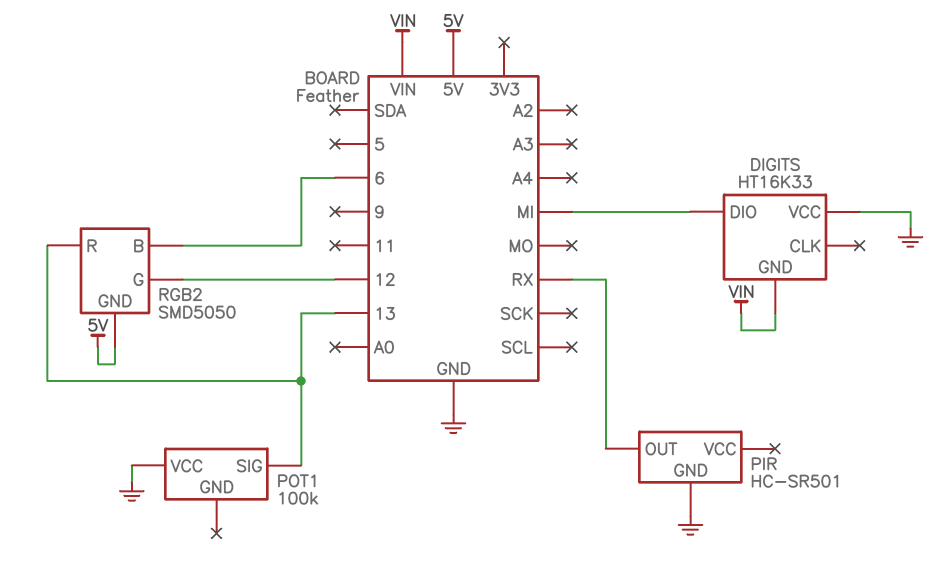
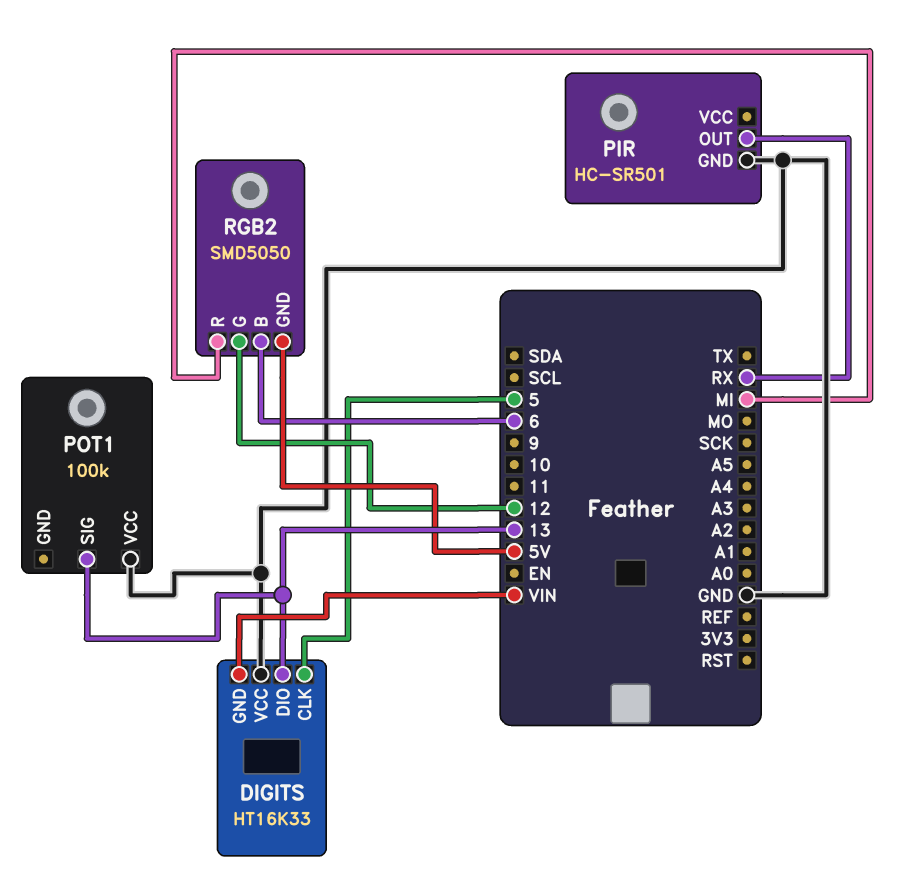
DIGITS pin CLK: none -> 5
DIGITS pin DIO: MI -> 13
RGB2 pin R: 13 -> MI

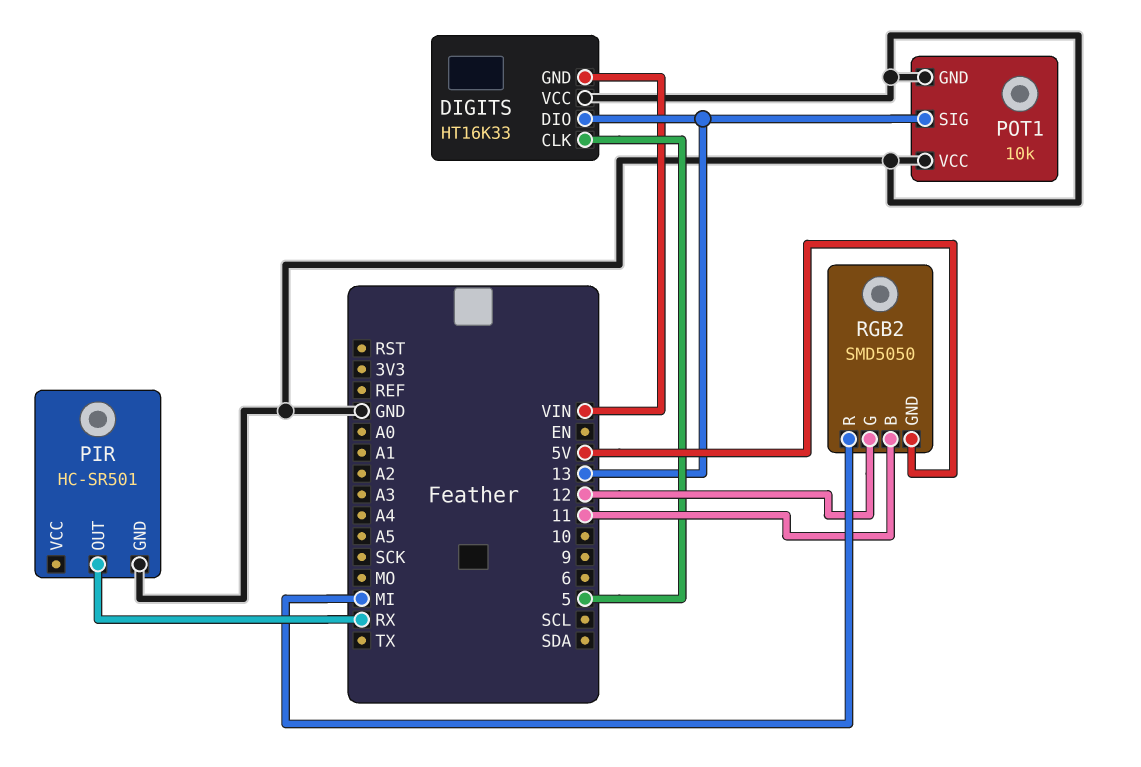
POT1: 100k -> 10k
POT1 pin GND: none -> GND
RGB2 pin B: 6 -> 11

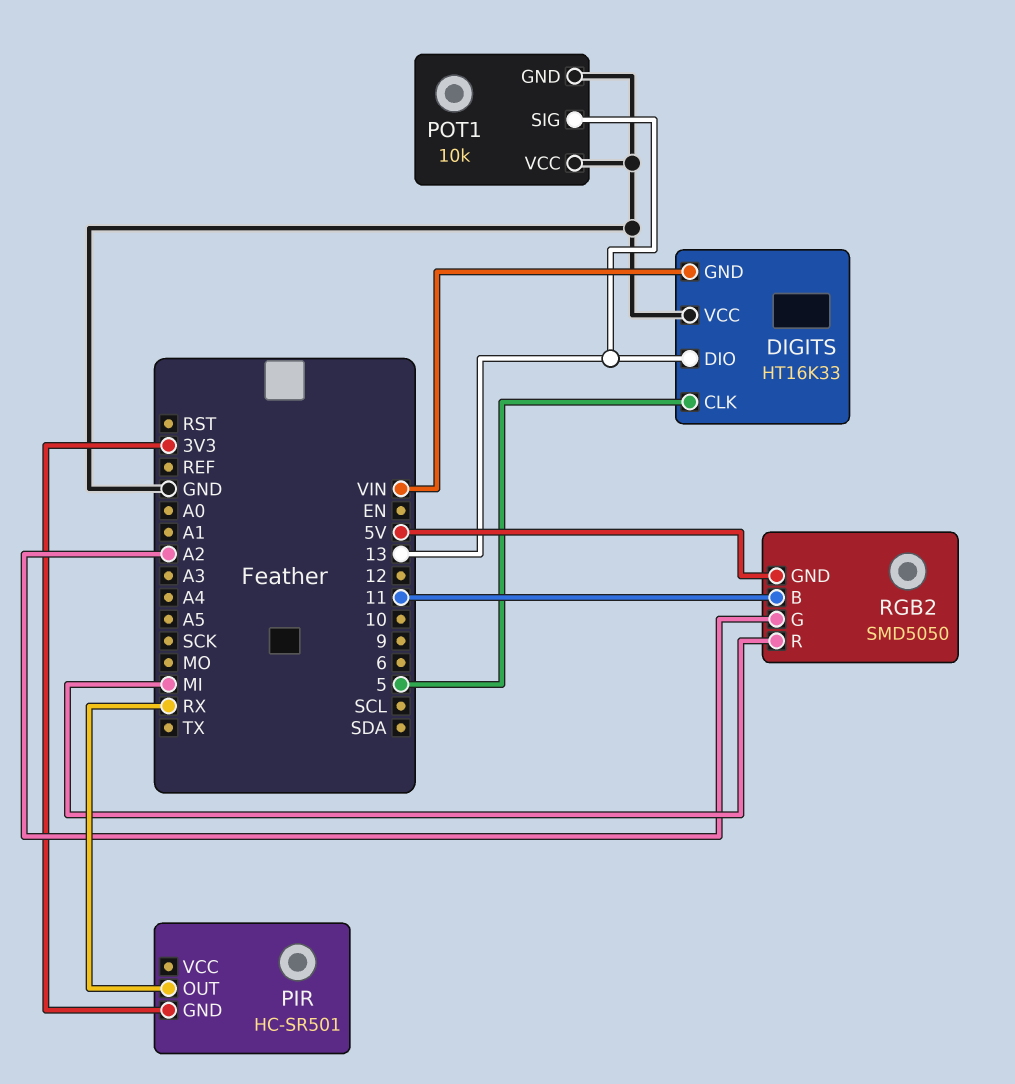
PIR pin GND: GND -> 3V3
RGB2 pin G: 12 -> A2

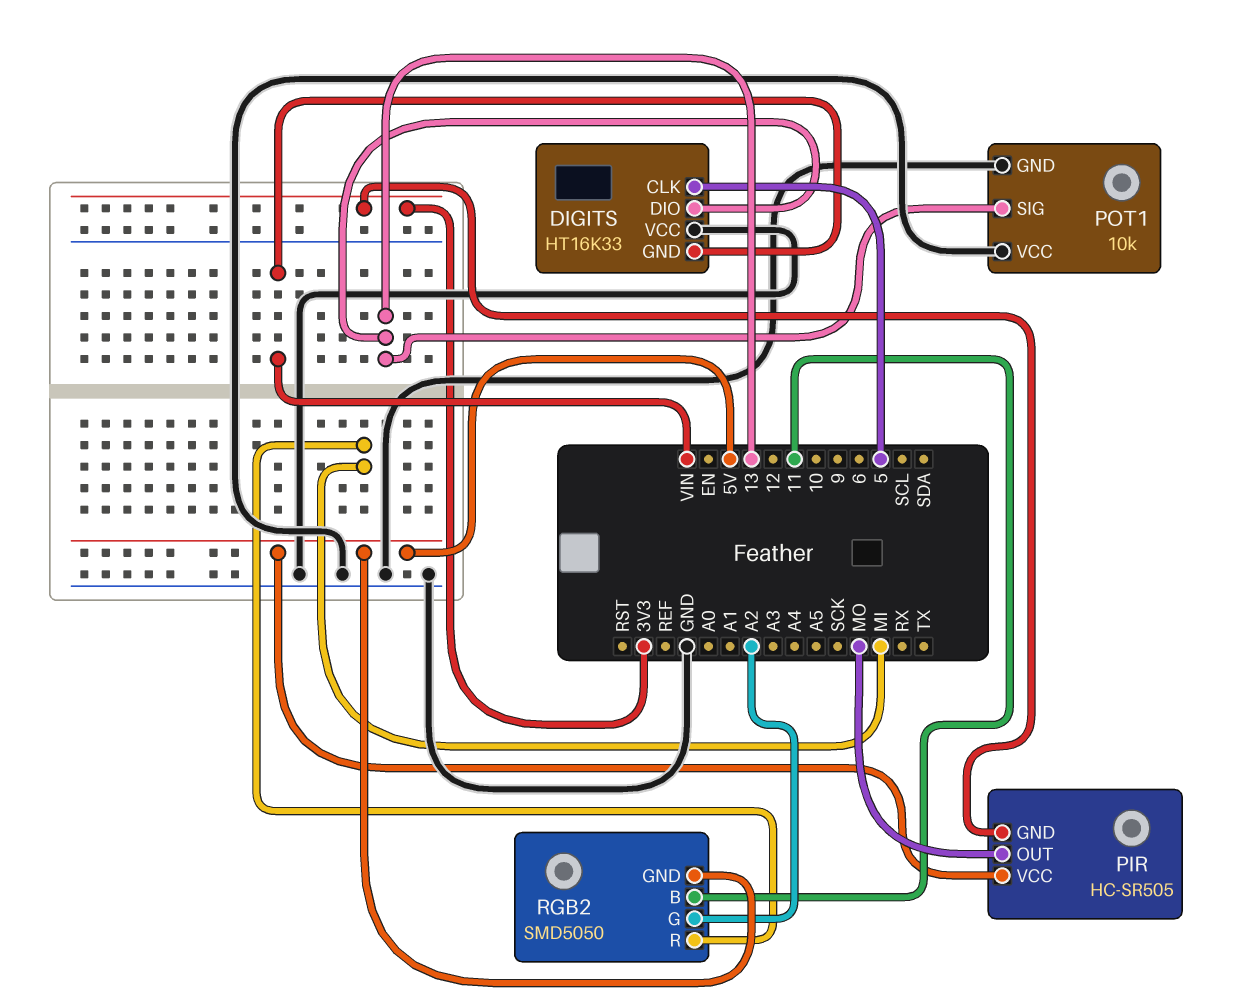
PIR: HC-SR501 -> HC-SR505
PIR pin OUT: RX -> MO
PIR pin VCC: none -> 5V

